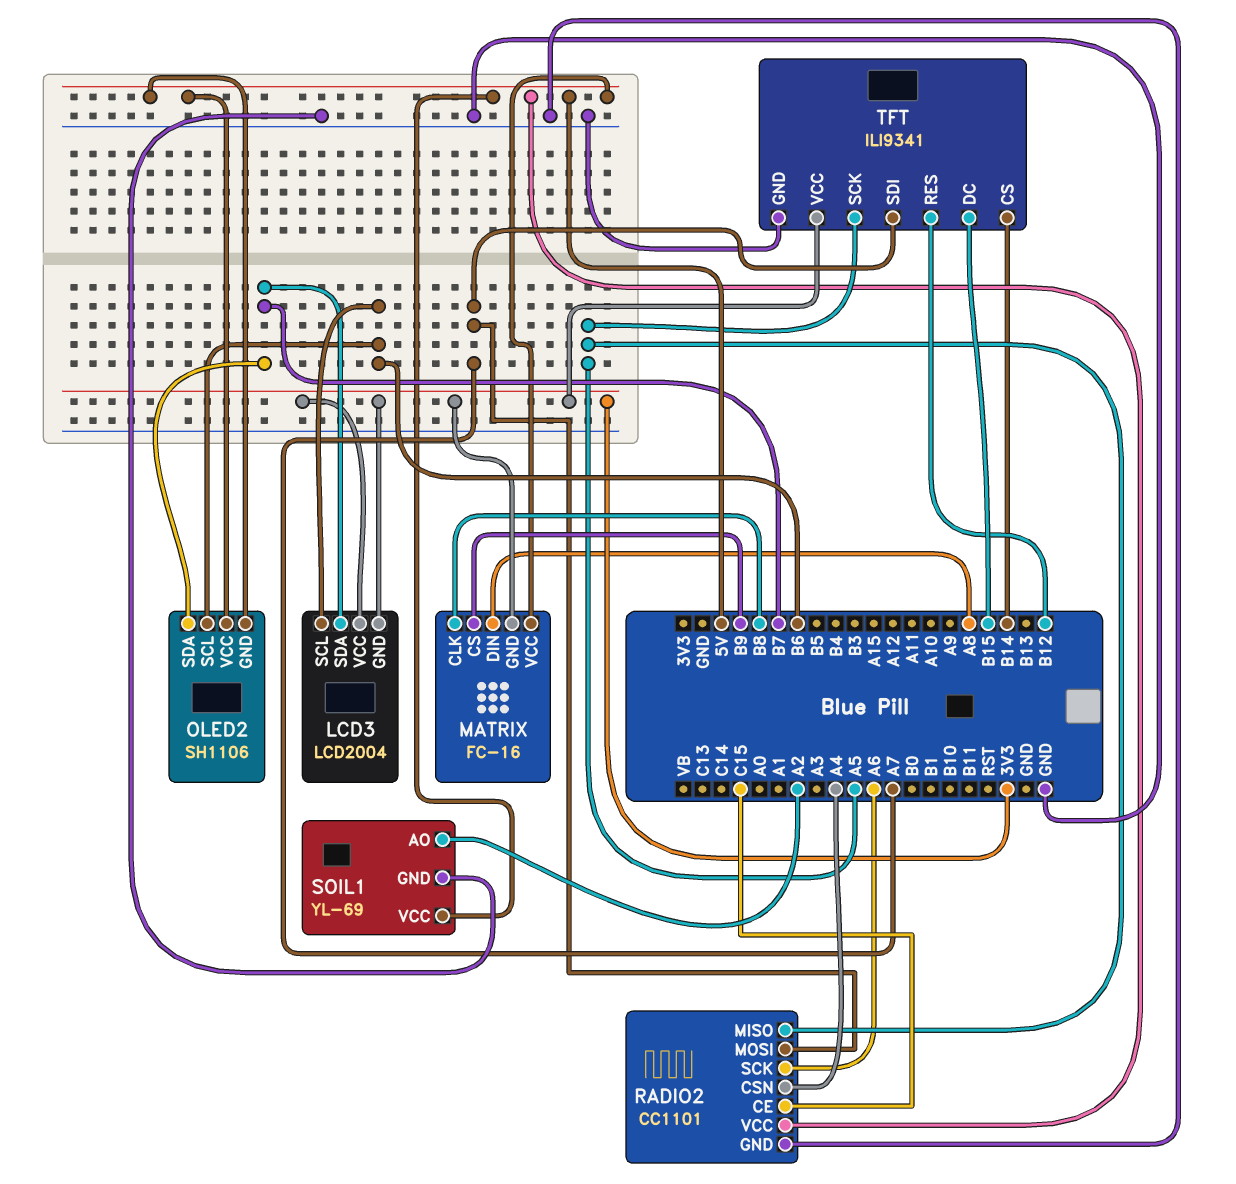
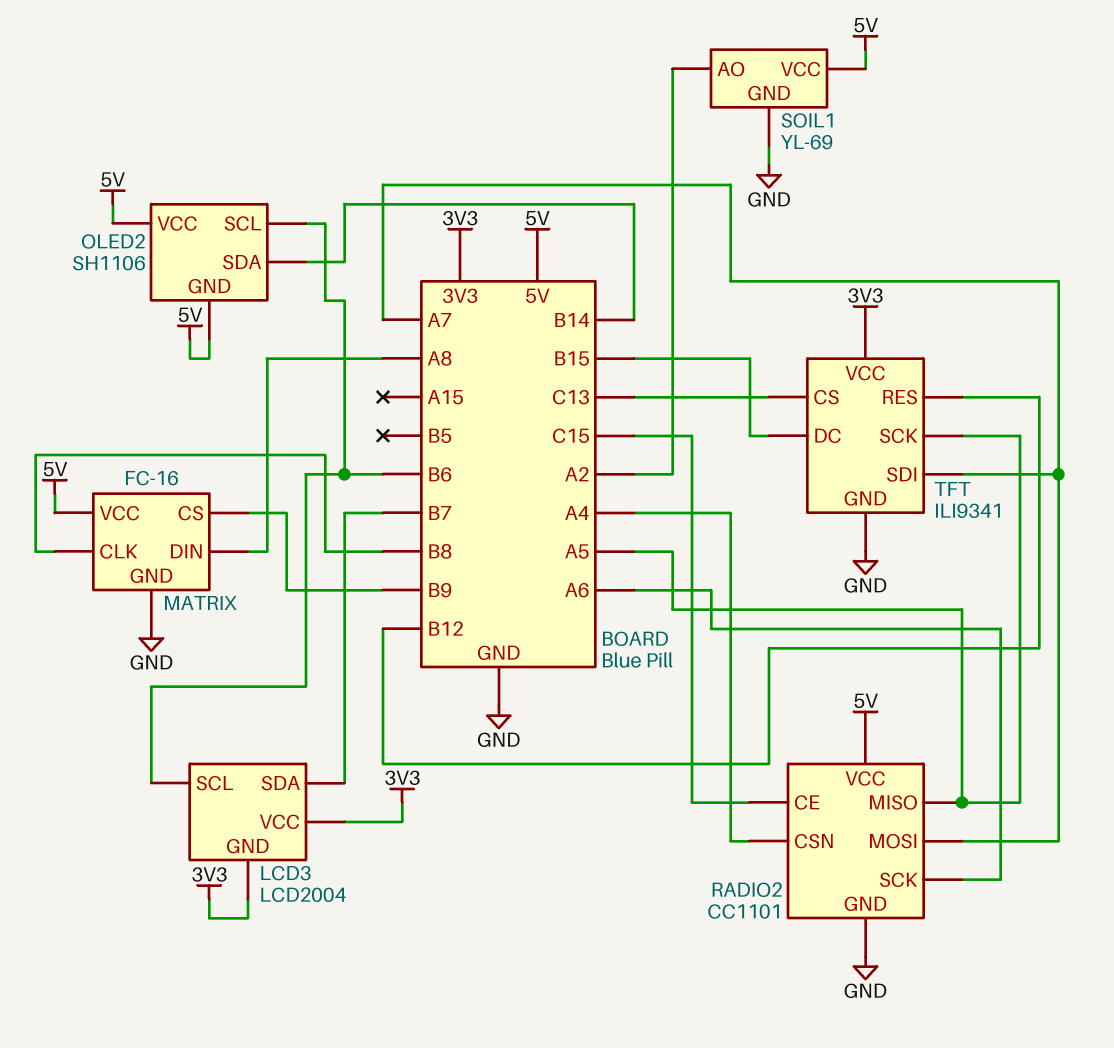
MATRIX pin GND: 3V3 -> GND
OLED2 pin SDA: B7 -> B14
TFT pin CS: B14 -> C13

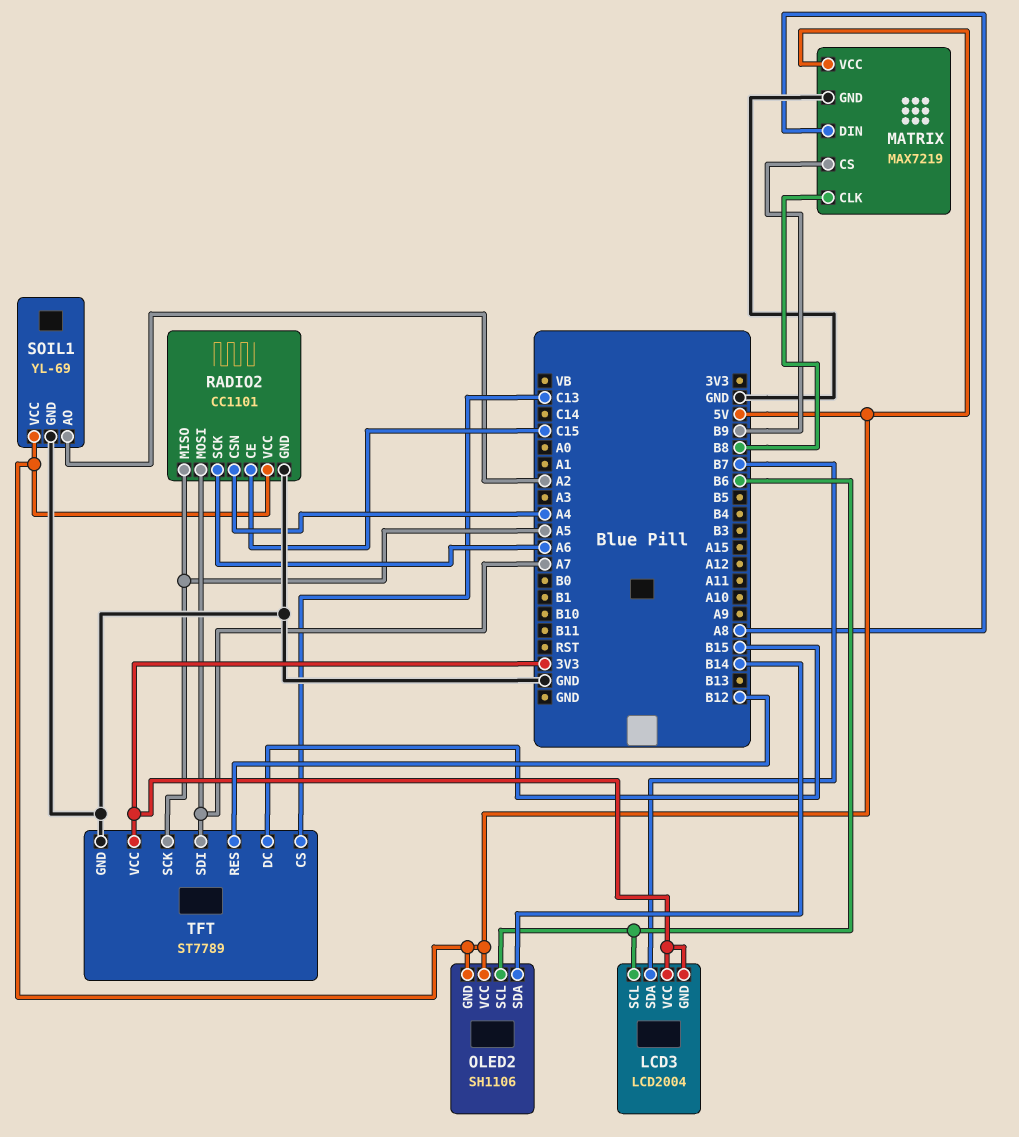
MATRIX: FC-16 -> MAX7219
TFT: ILI9341 -> ST7789

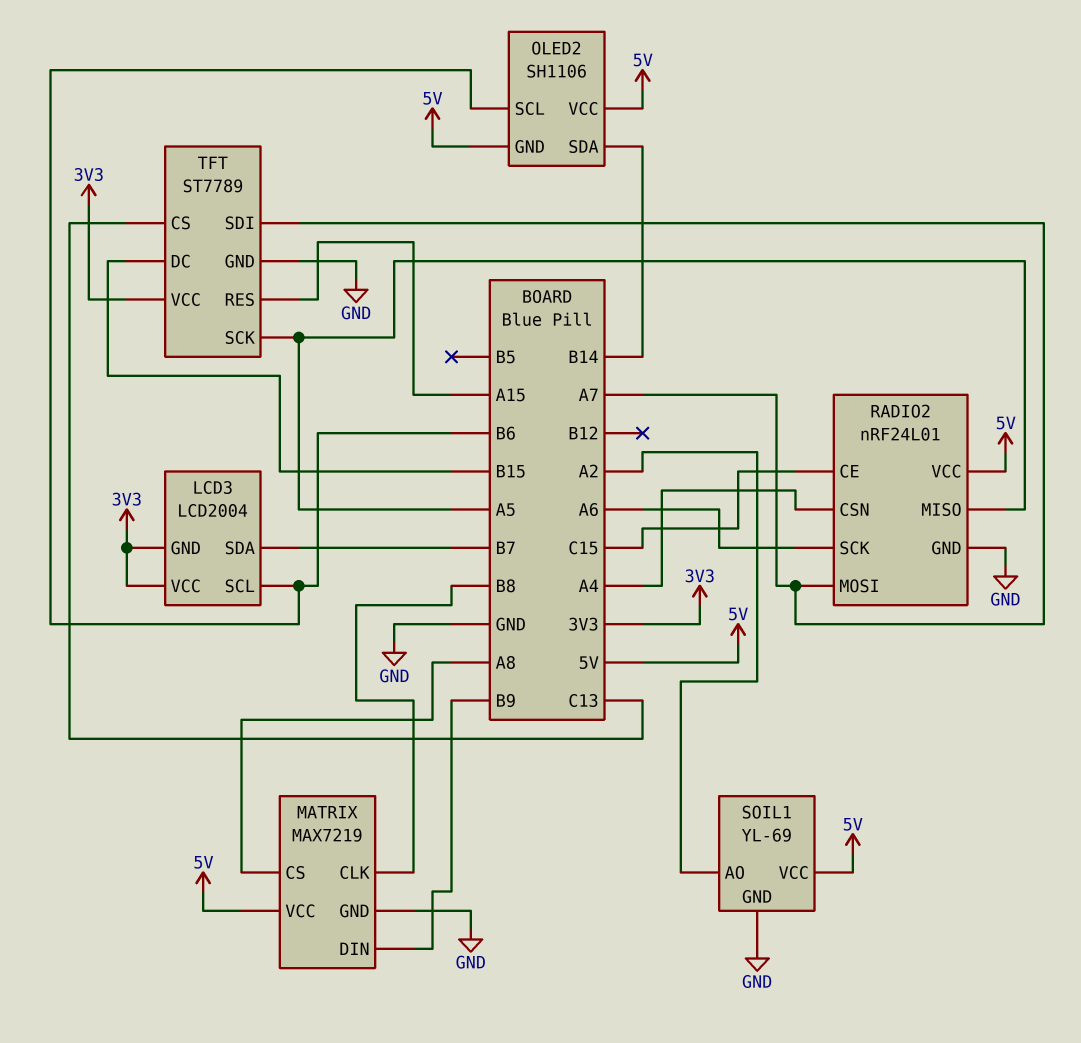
MATRIX pin CS: B9 -> A8
MATRIX pin DIN: A8 -> B9
RADIO2: CC1101 -> nRF24L01
TFT pin RES: B12 -> A15

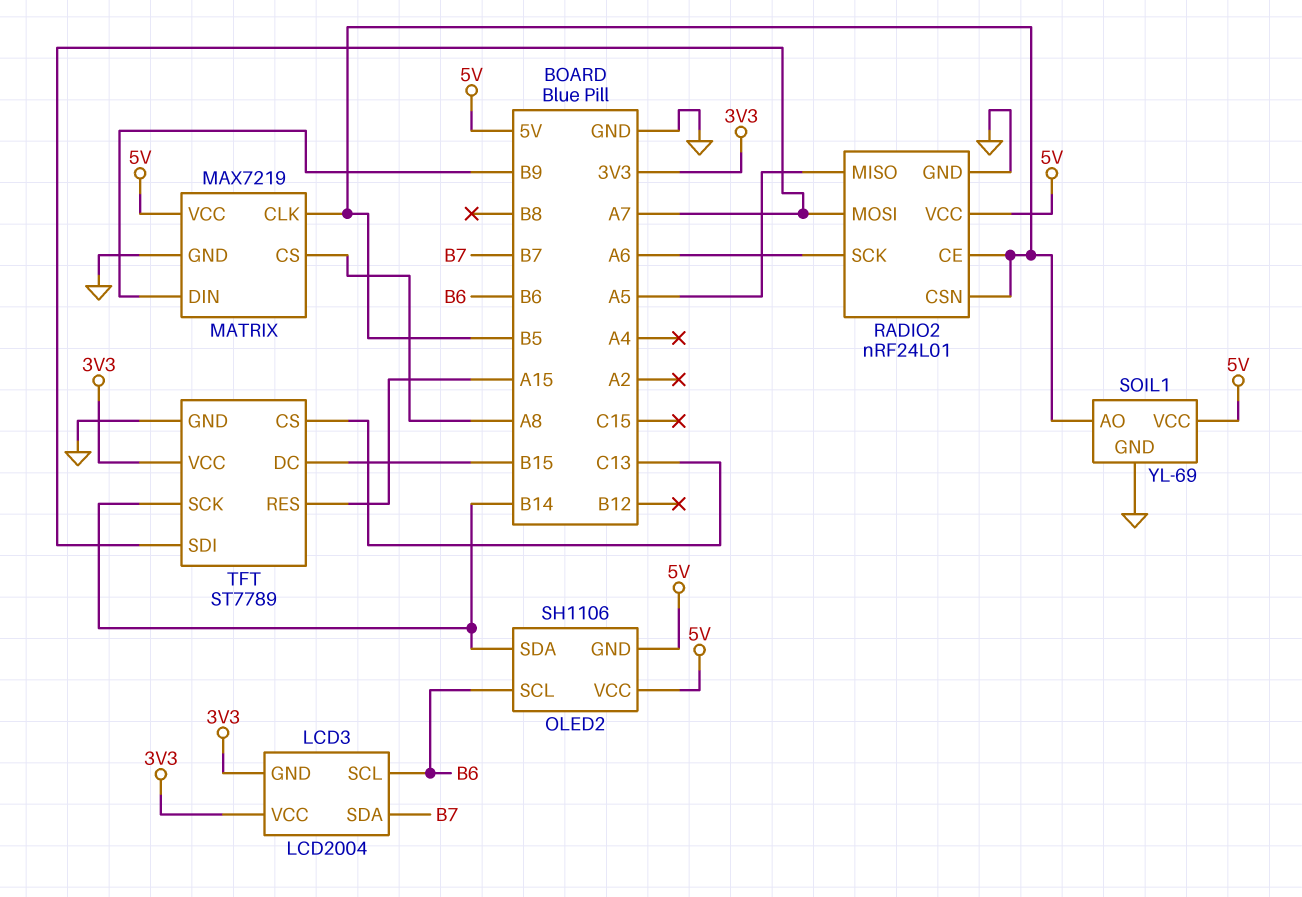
MATRIX pin CLK: B8 -> B5
RADIO2 pin CE: C15 -> B5
RADIO2 pin CSN: A4 -> B5
SOIL1 pin AO: A2 -> B5
TFT pin SCK: A5 -> B14

